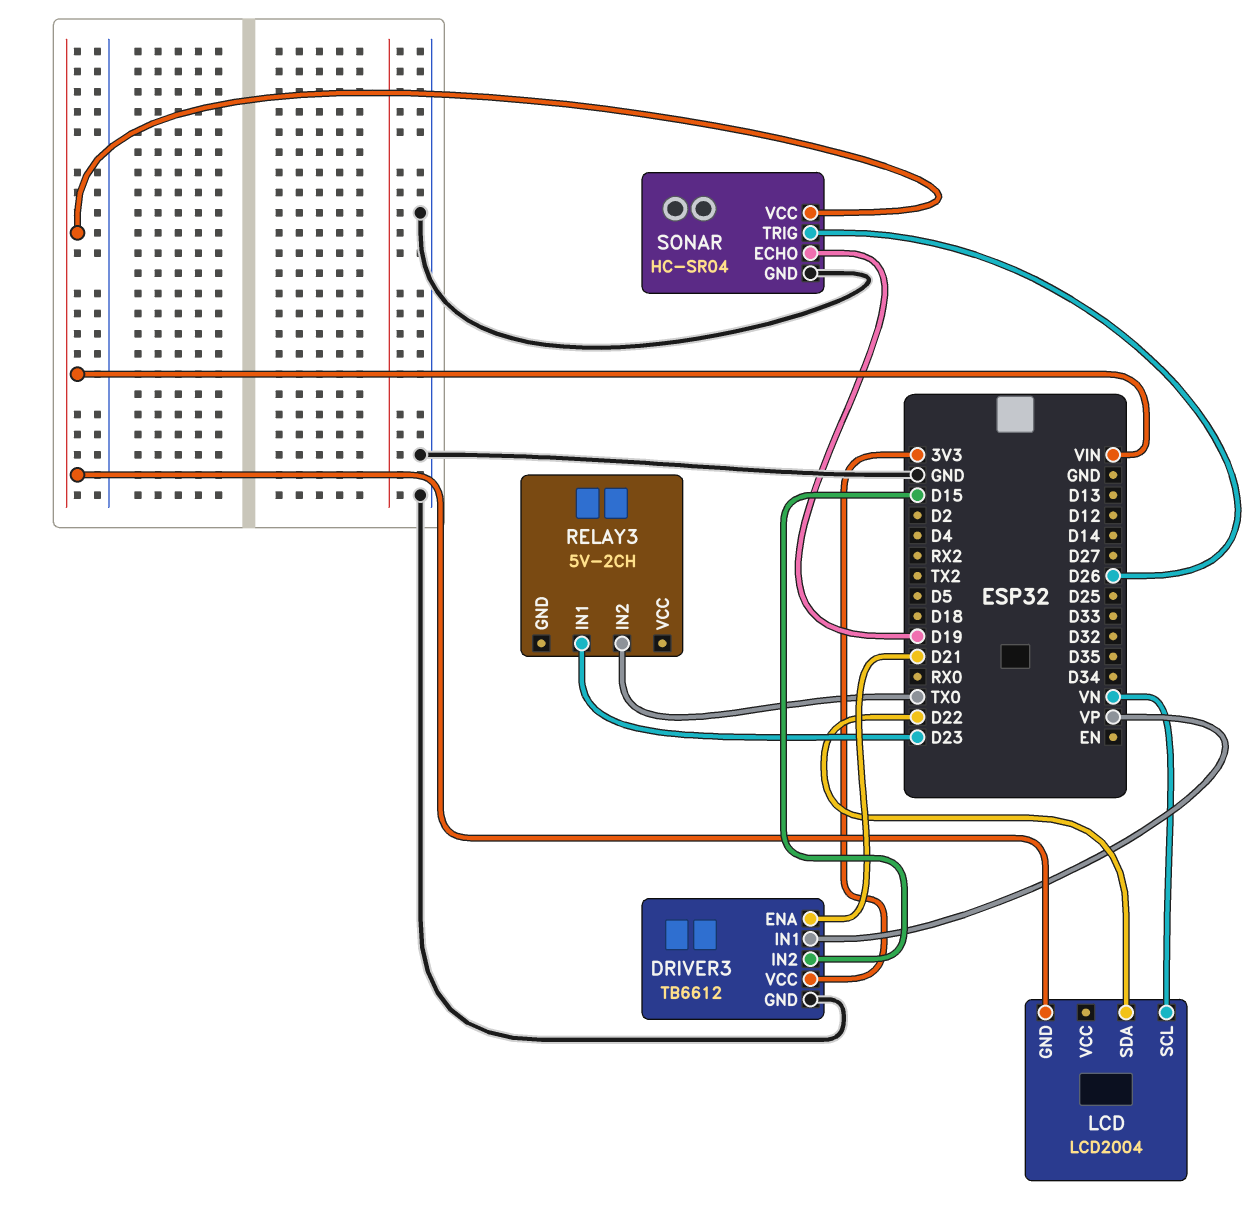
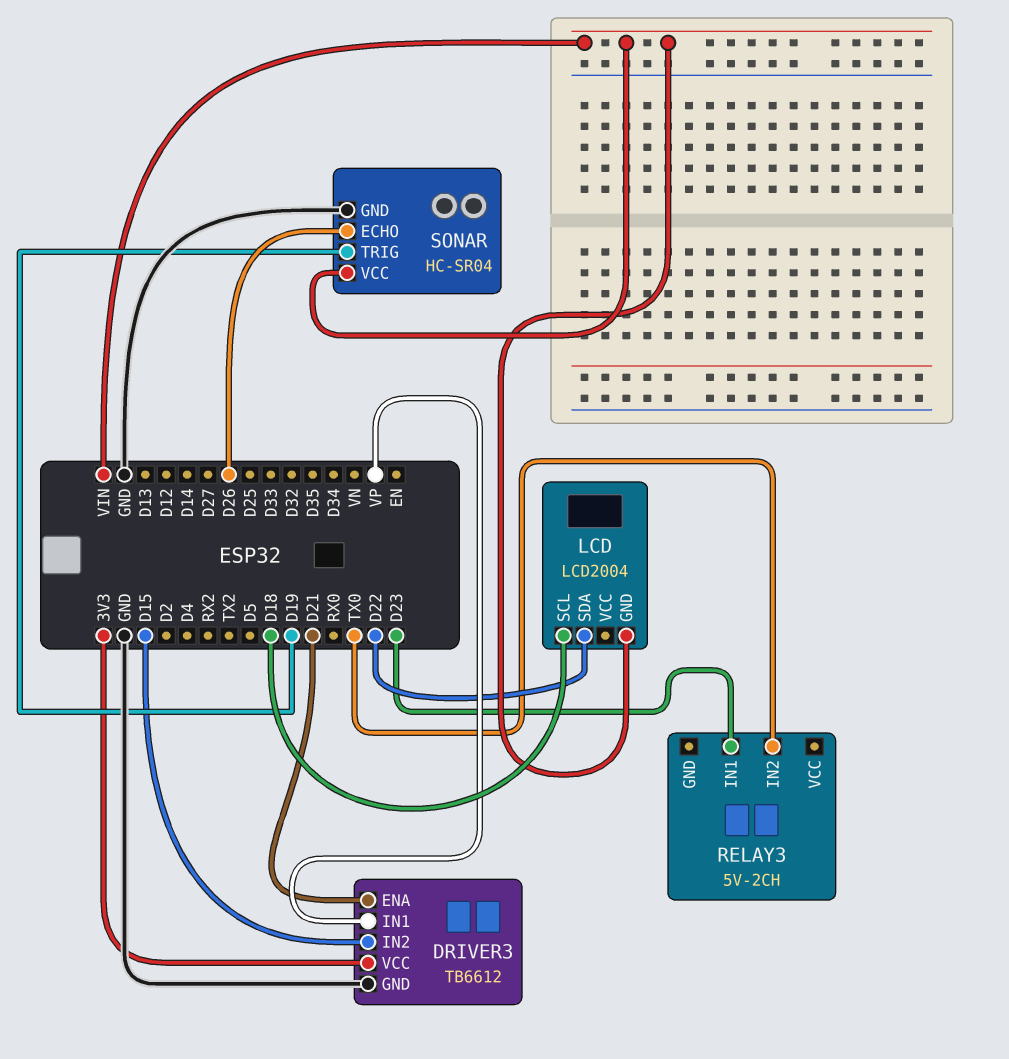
LCD pin SCL: VN -> D18
SONAR pin ECHO: D19 -> D26
SONAR pin TRIG: D26 -> D19

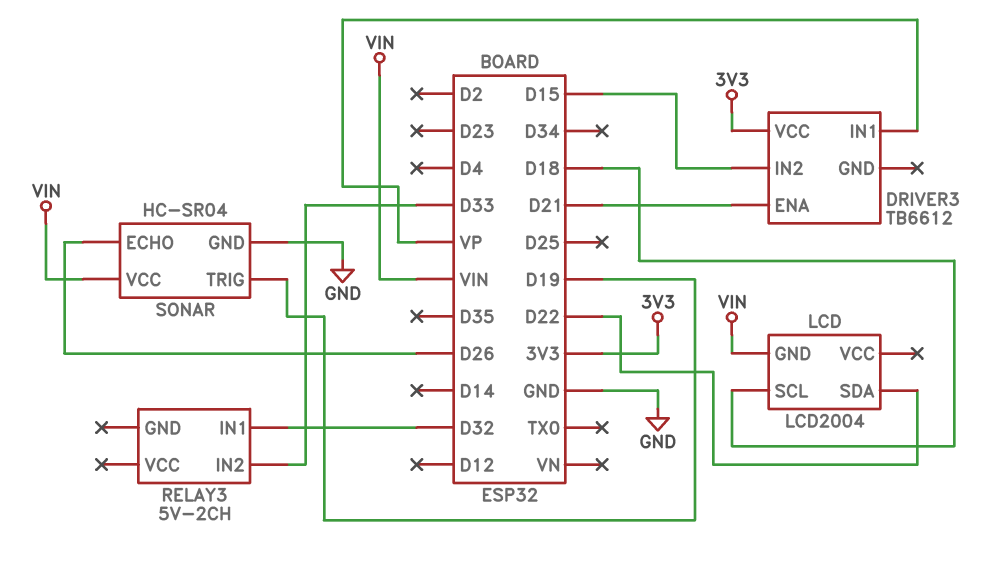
DRIVER3 pin GND: GND -> none
RELAY3 pin IN1: D23 -> D32
RELAY3 pin IN2: TX0 -> D33

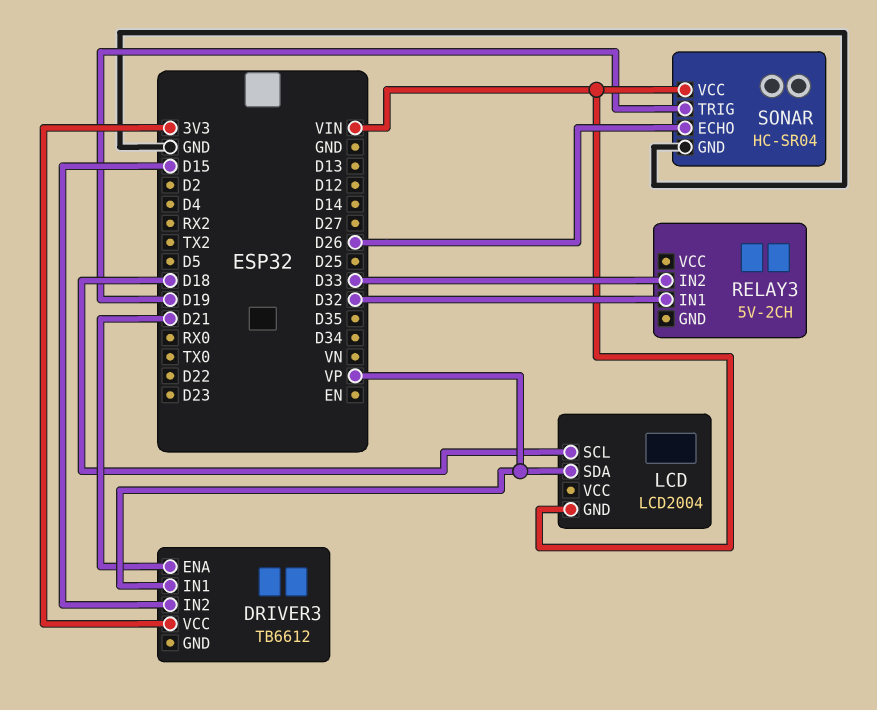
LCD pin SDA: D22 -> VP

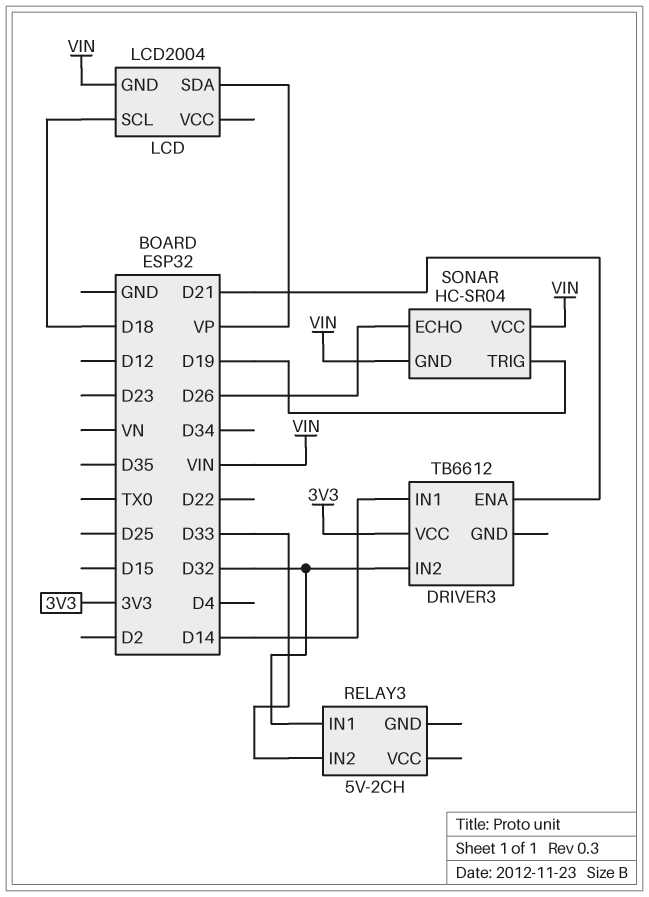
DRIVER3 pin IN1: VP -> D14
DRIVER3 pin IN2: D15 -> D32
SONAR pin GND: GND -> VIN

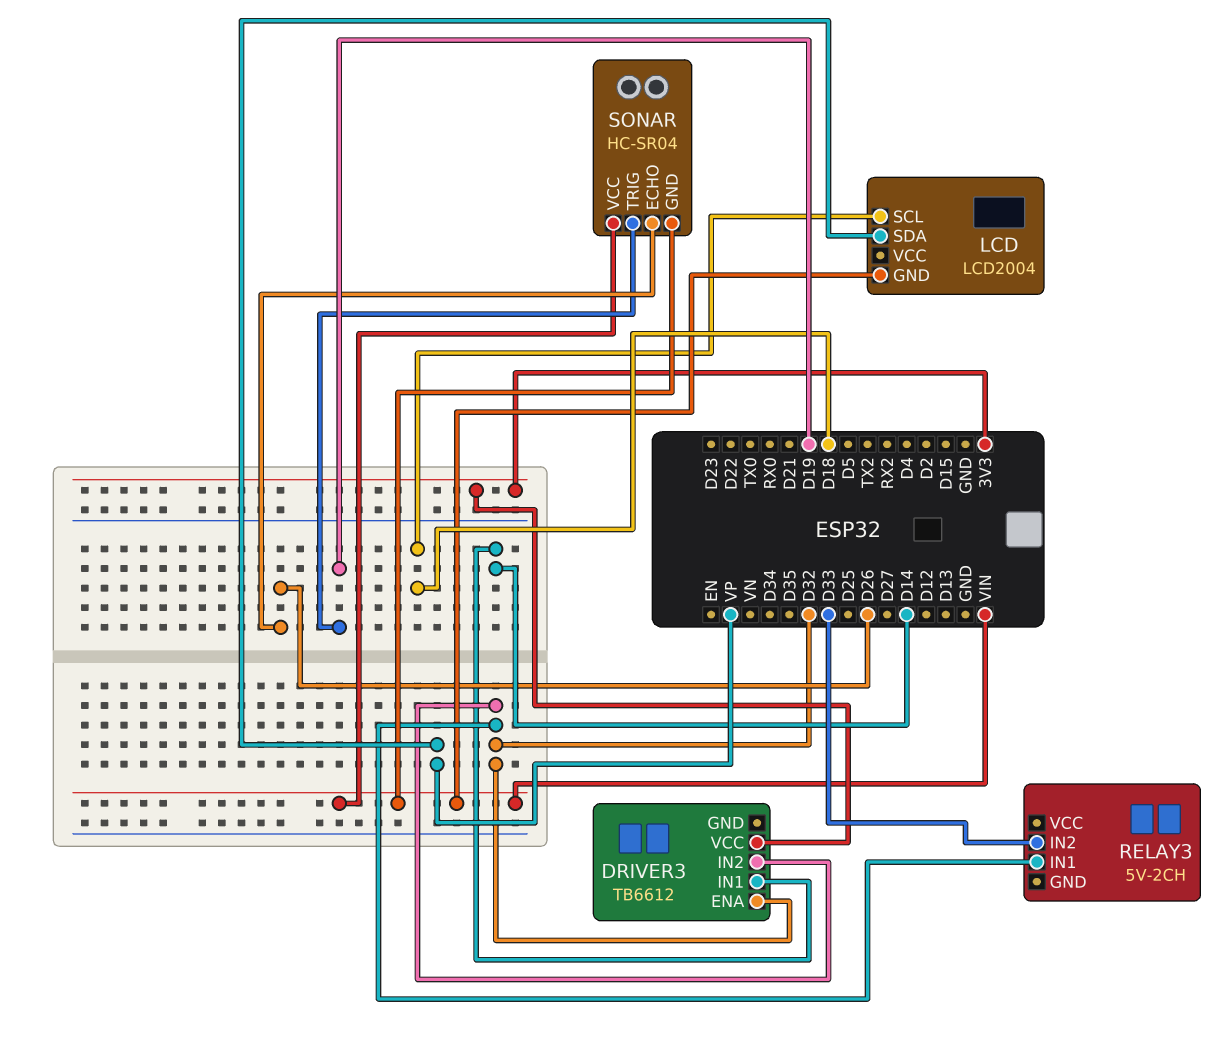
DRIVER3 pin ENA: D21 -> D32

